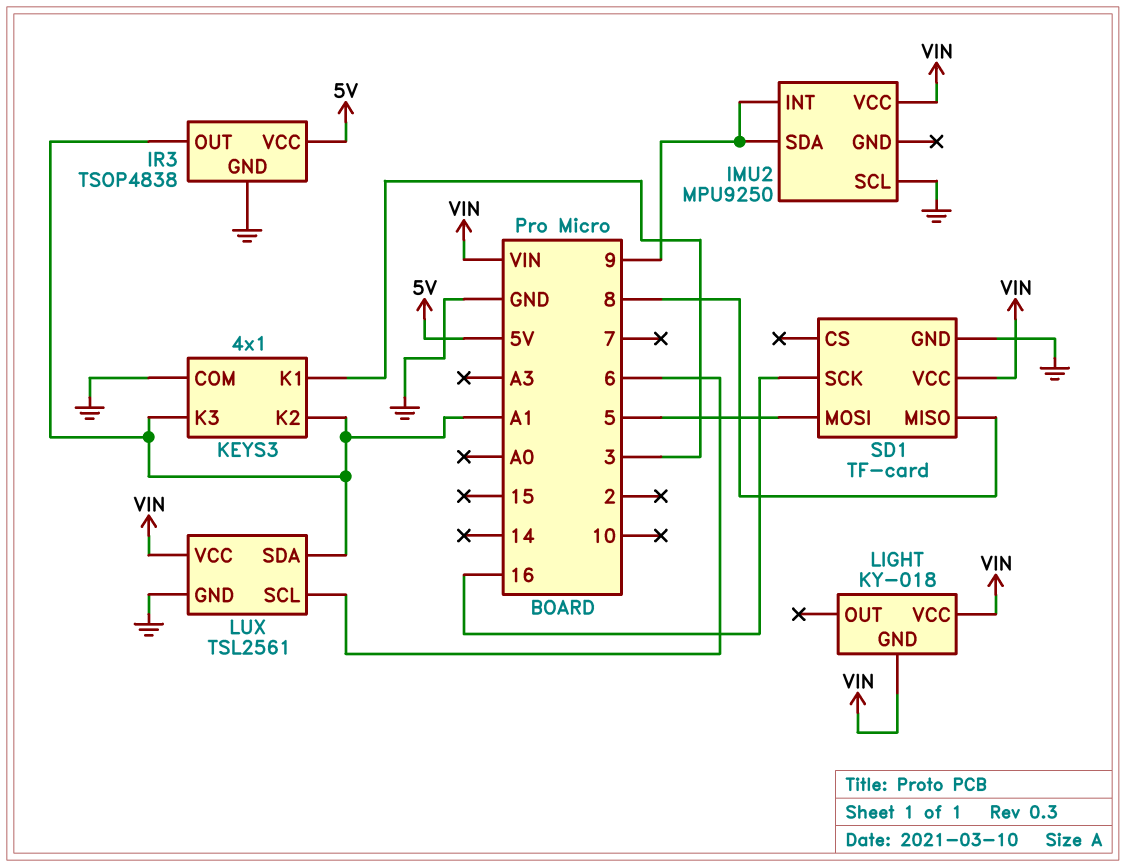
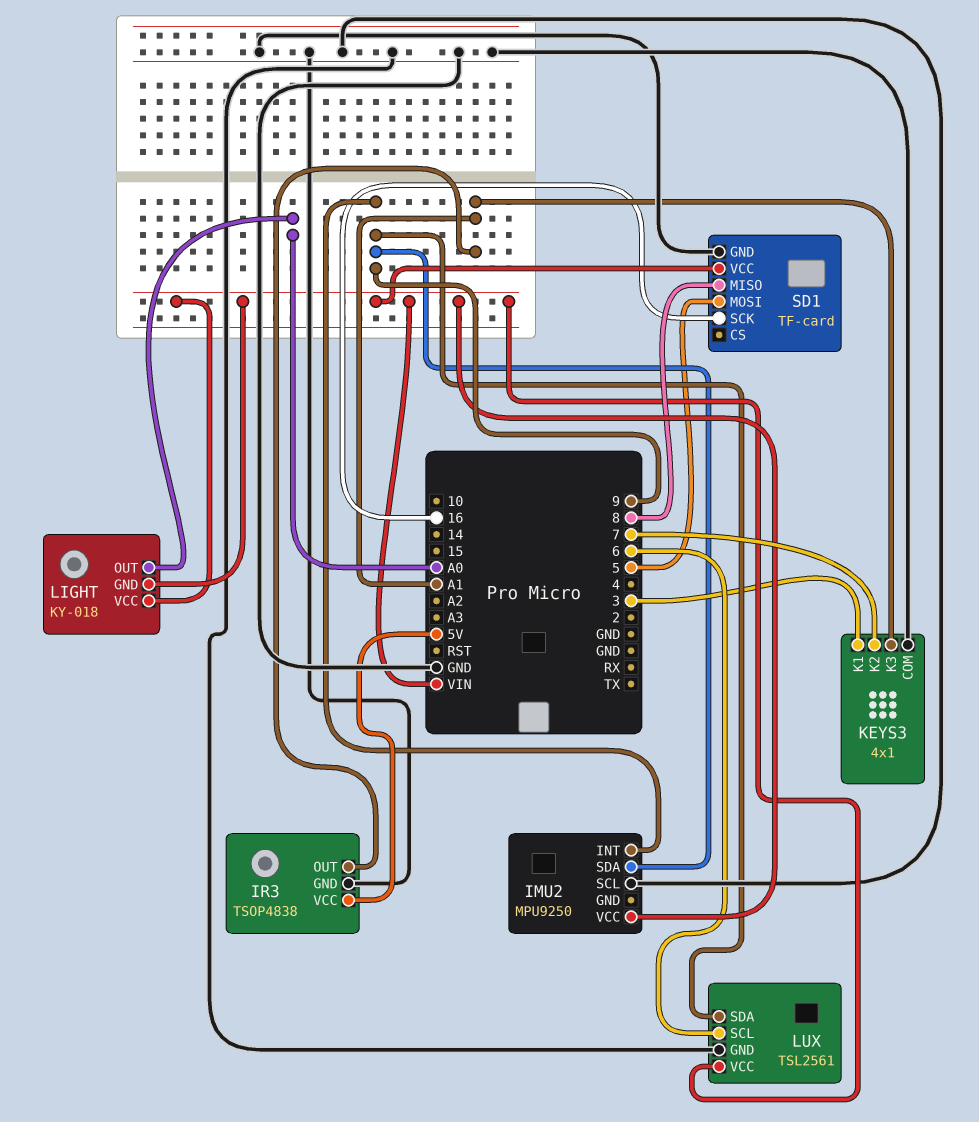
KEYS3 pin K2: A1 -> 7
LIGHT pin OUT: none -> A0
LUX pin SDA: A1 -> 9

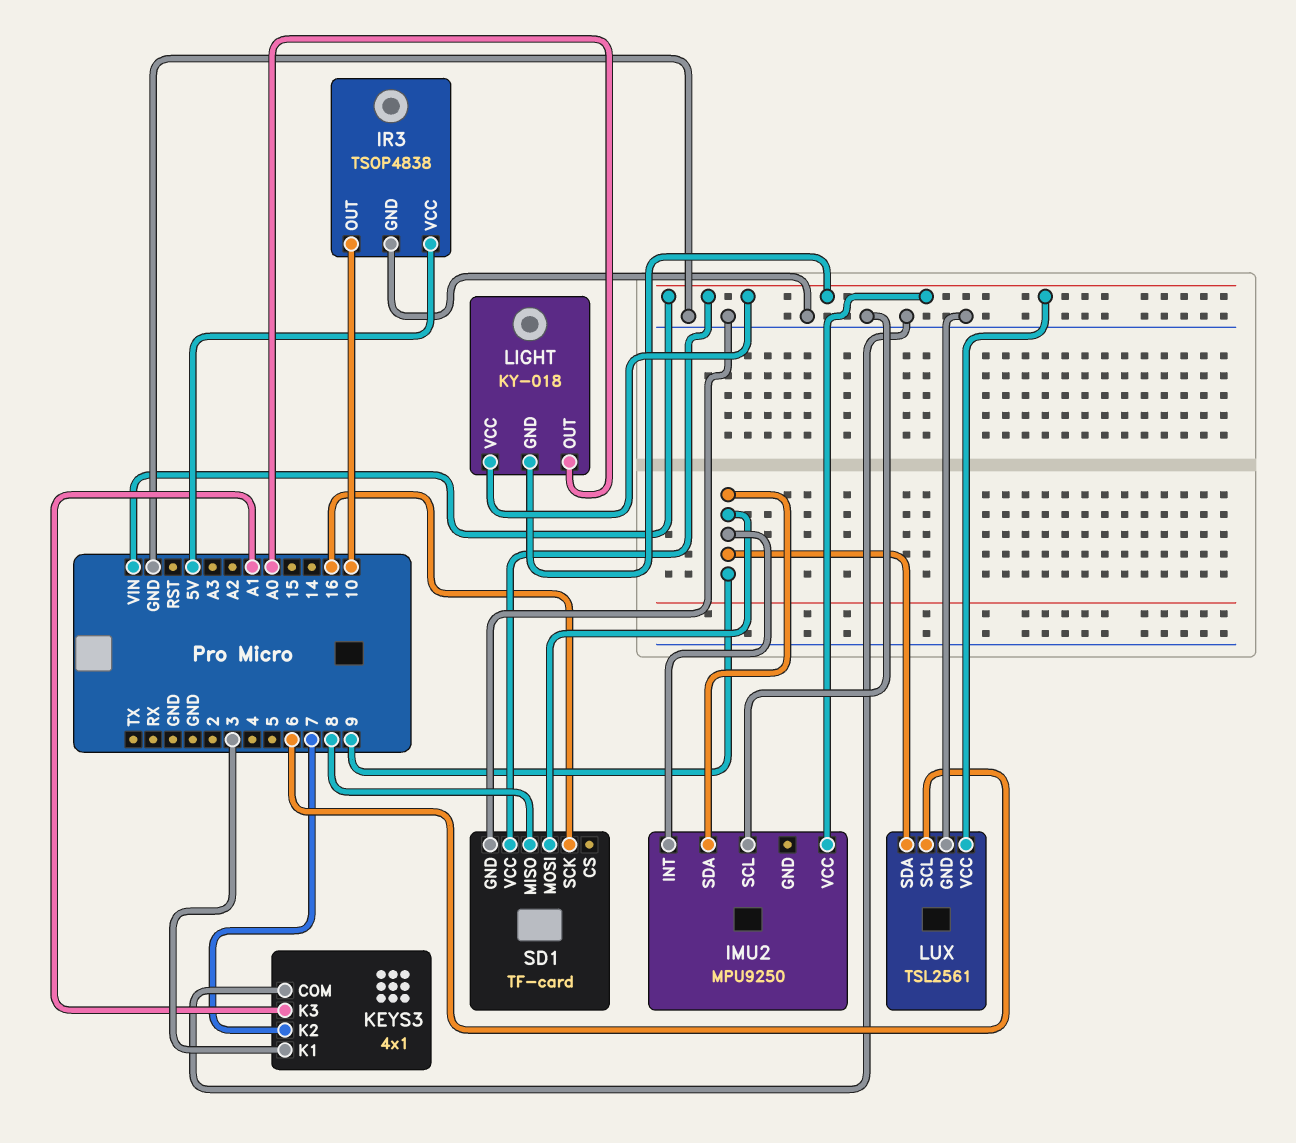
IR3 pin OUT: A1 -> 10
SD1 pin MOSI: 5 -> 9

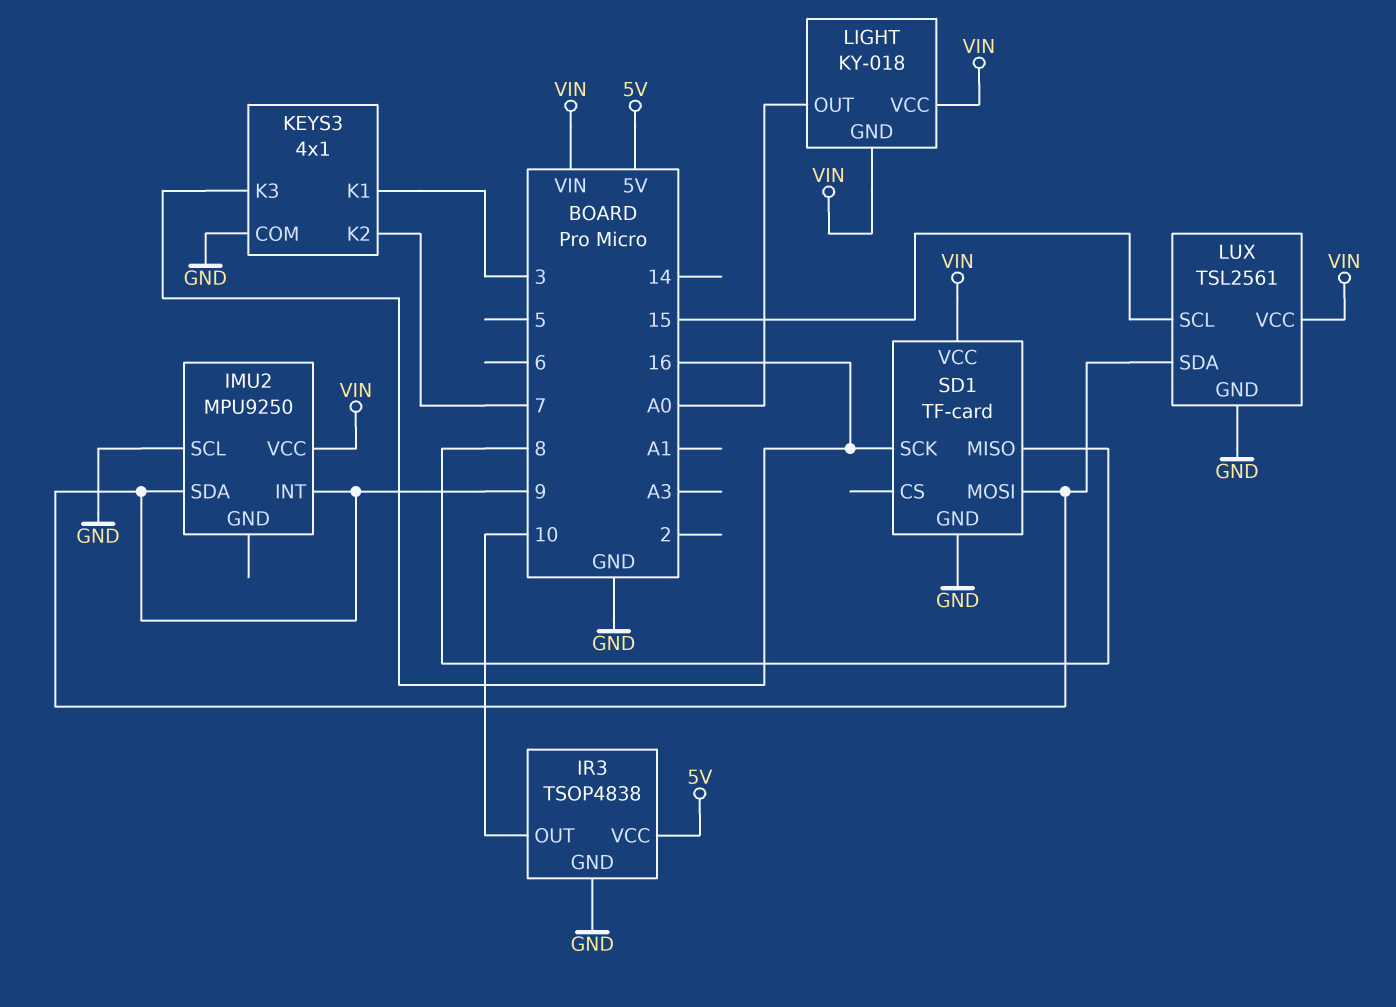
KEYS3 pin K3: A1 -> 16
LUX pin SCL: 6 -> 15

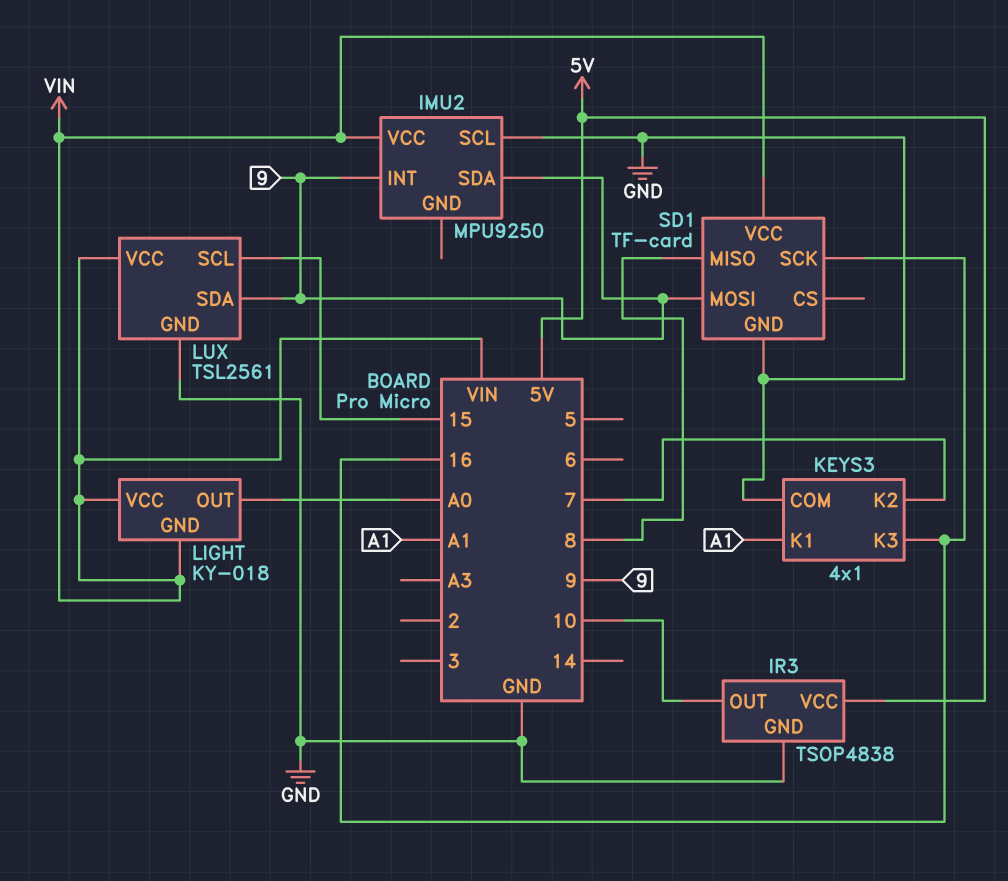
KEYS3 pin K1: 3 -> A1

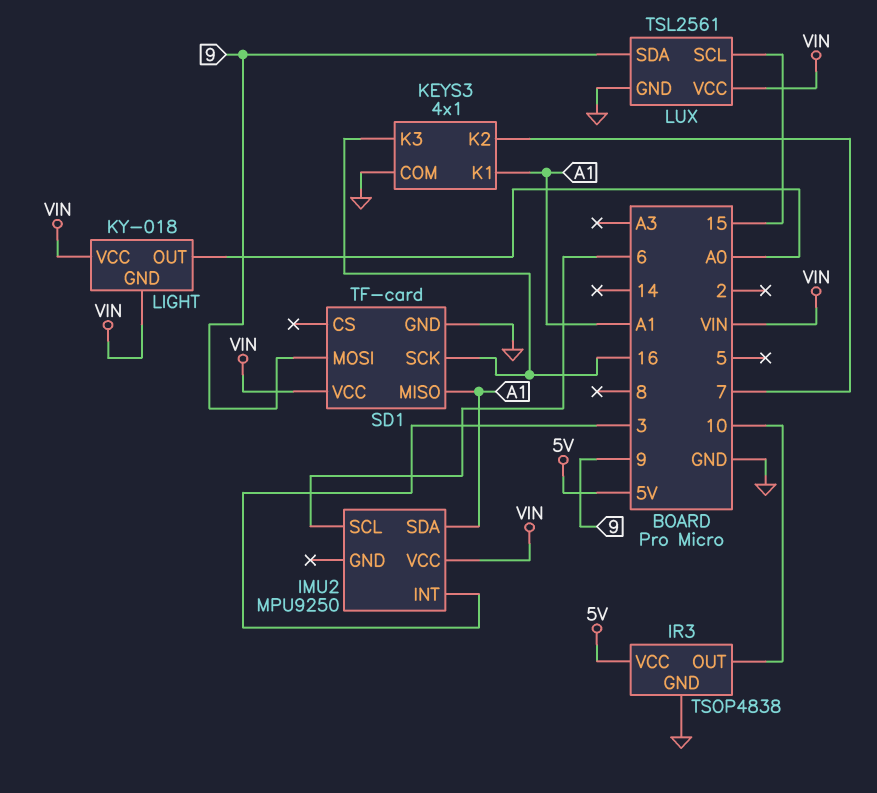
IMU2 pin INT: 9 -> 3
IMU2 pin SCL: GND -> 6
IMU2 pin SDA: 9 -> A1
SD1 pin MISO: 8 -> A1

